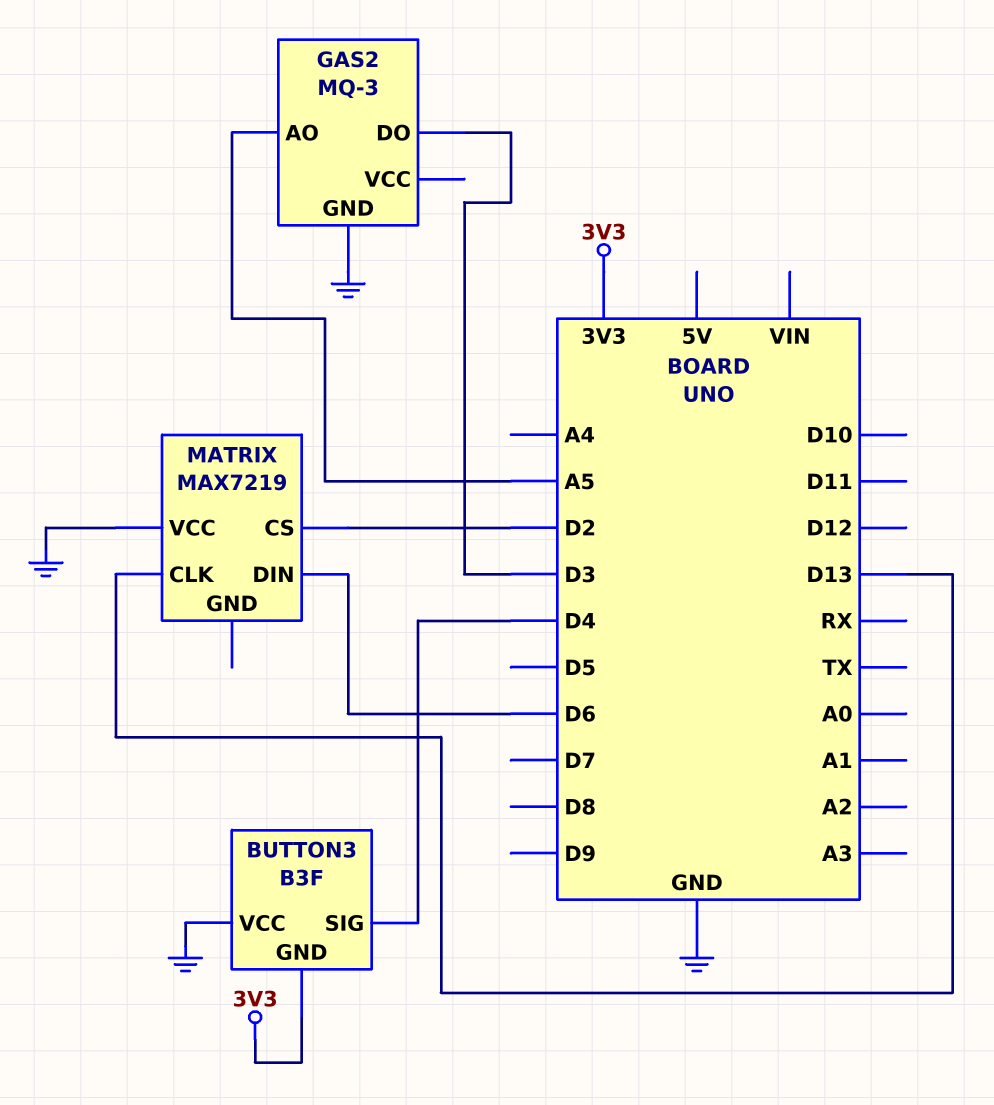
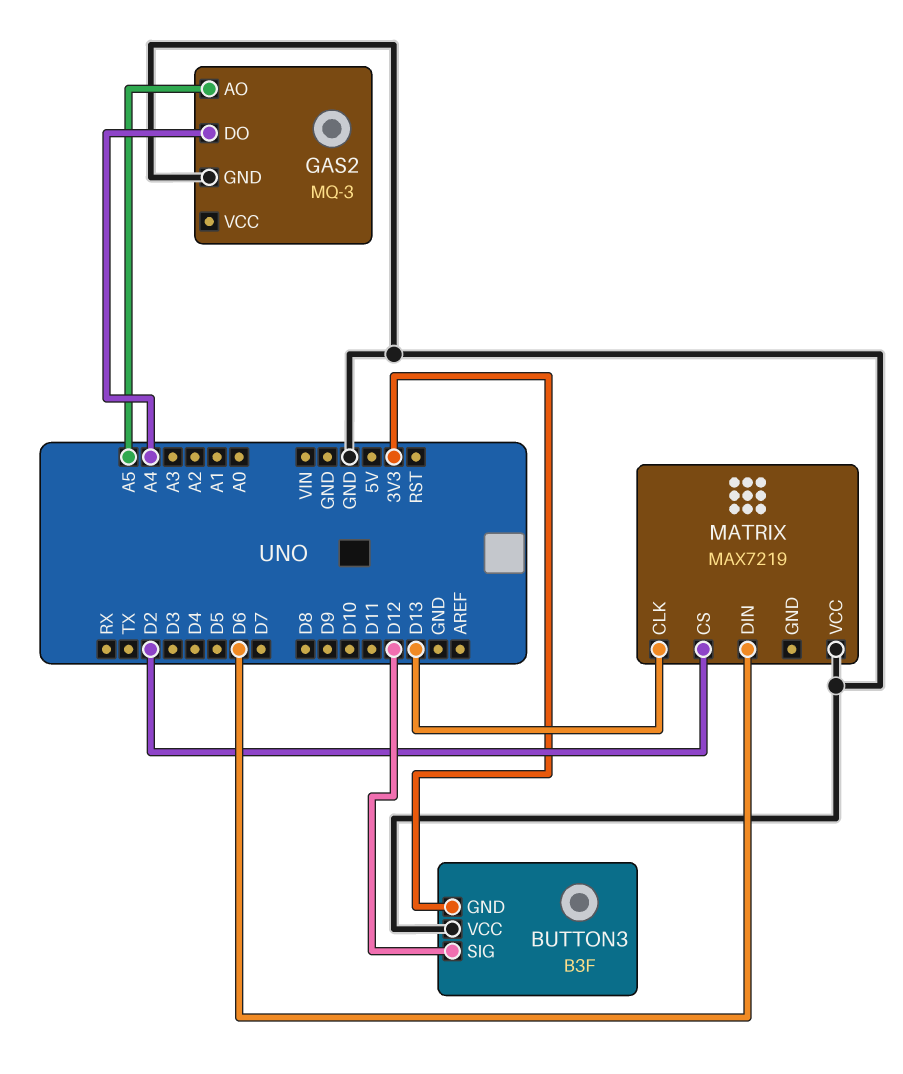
BUTTON3 pin SIG: D4 -> D12
GAS2 pin DO: D3 -> A4

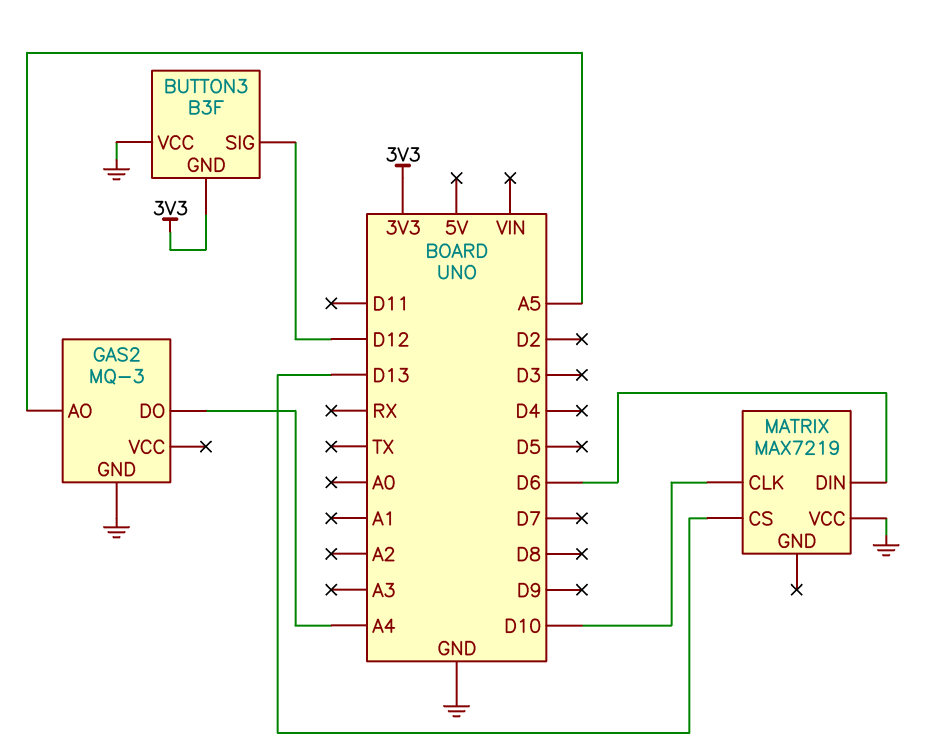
MATRIX pin CLK: D13 -> D10
MATRIX pin CS: D2 -> D13

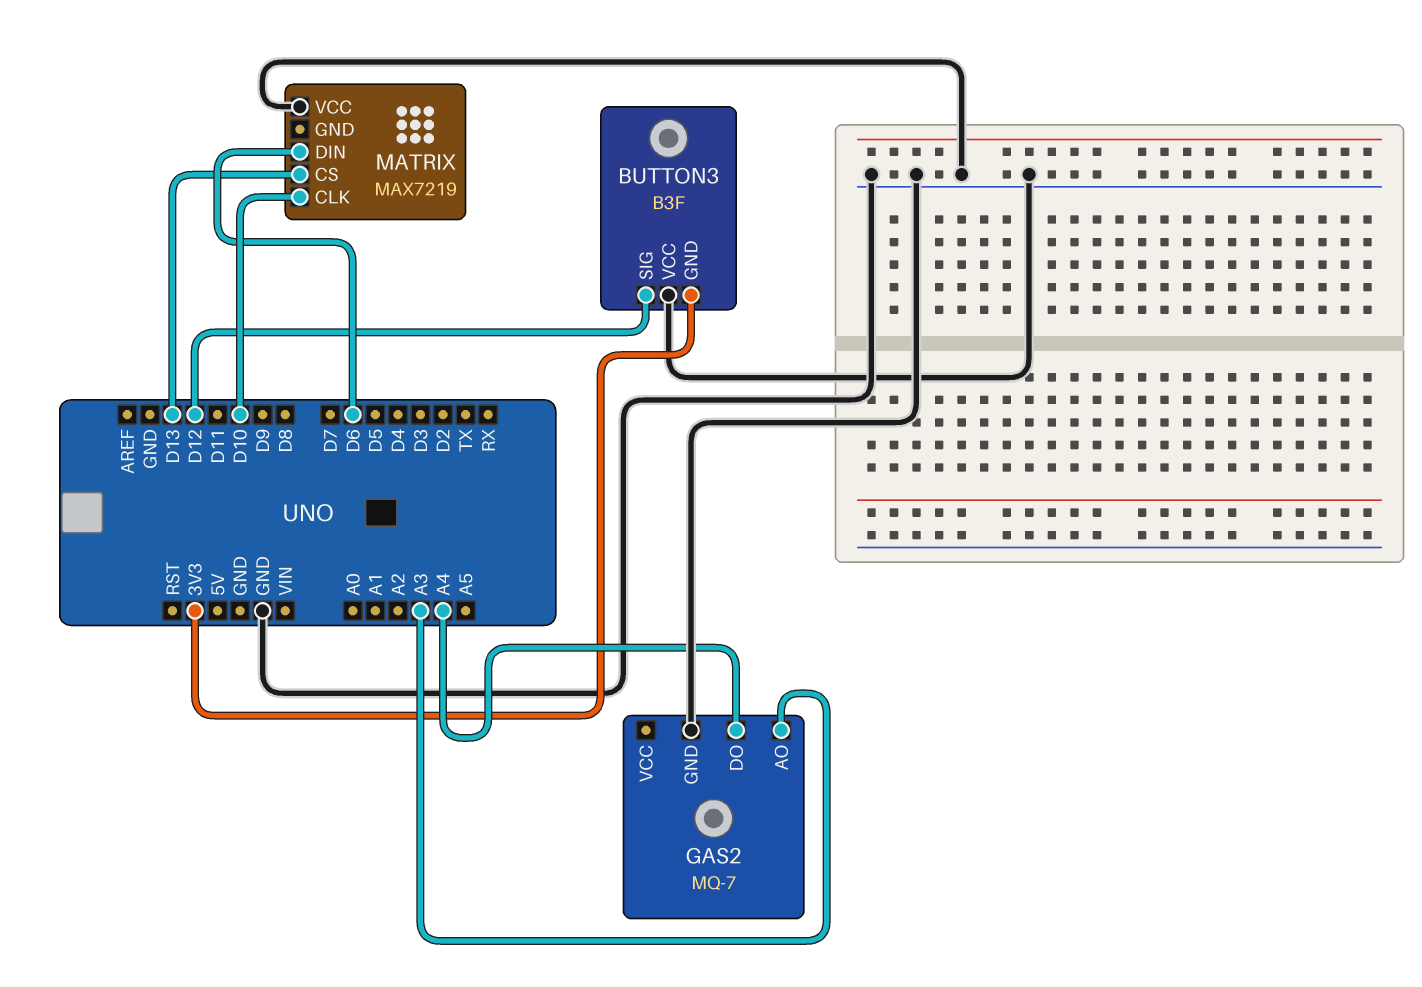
GAS2: MQ-3 -> MQ-7
GAS2 pin AO: A5 -> A3

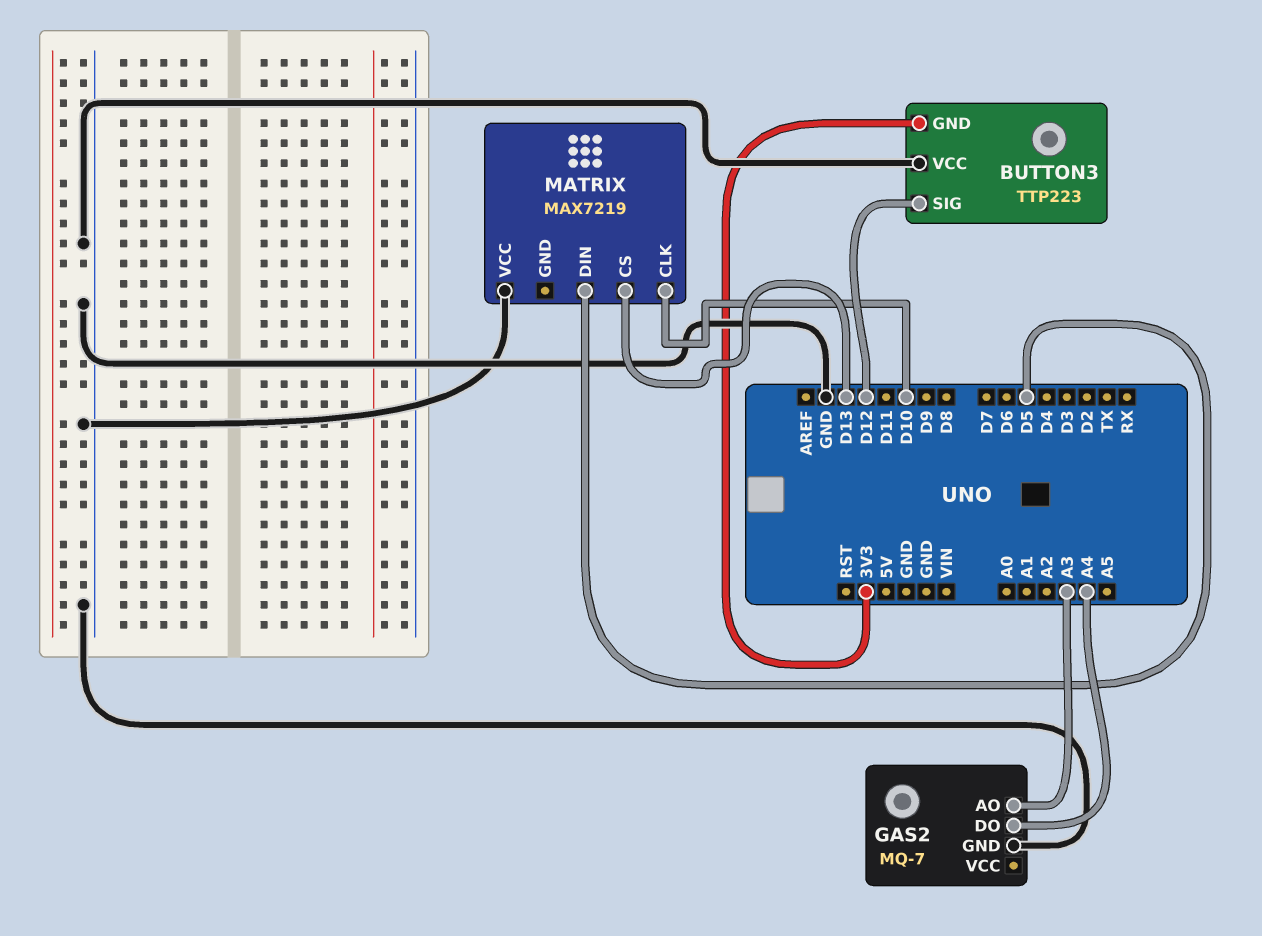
BUTTON3: B3F -> TTP223
MATRIX pin DIN: D6 -> D5

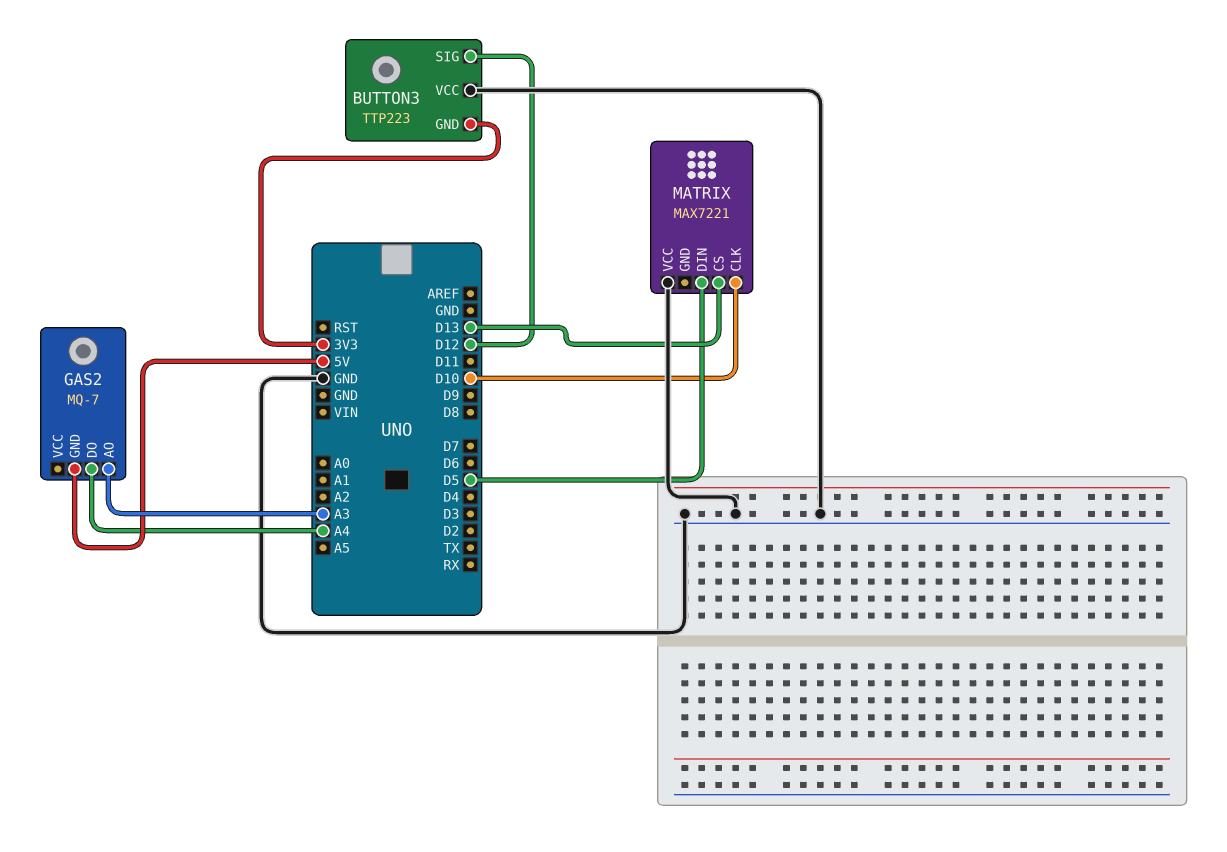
GAS2 pin GND: GND -> 5V
MATRIX: MAX7219 -> MAX7221

